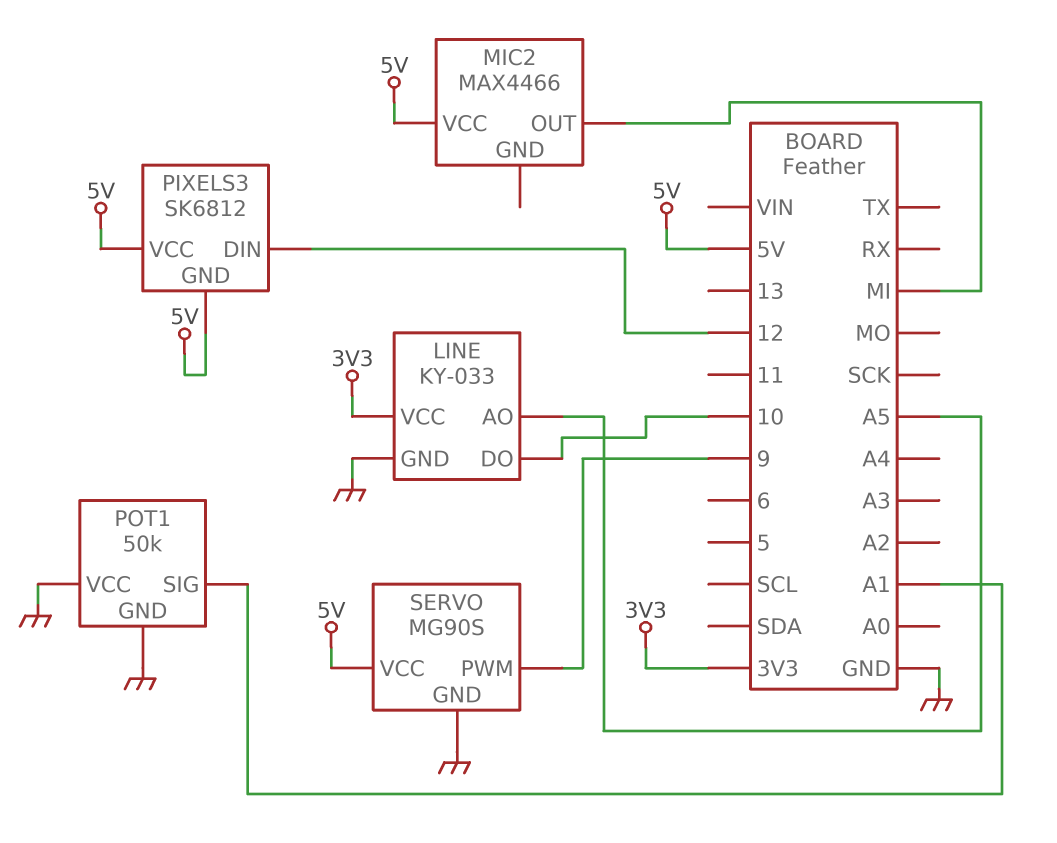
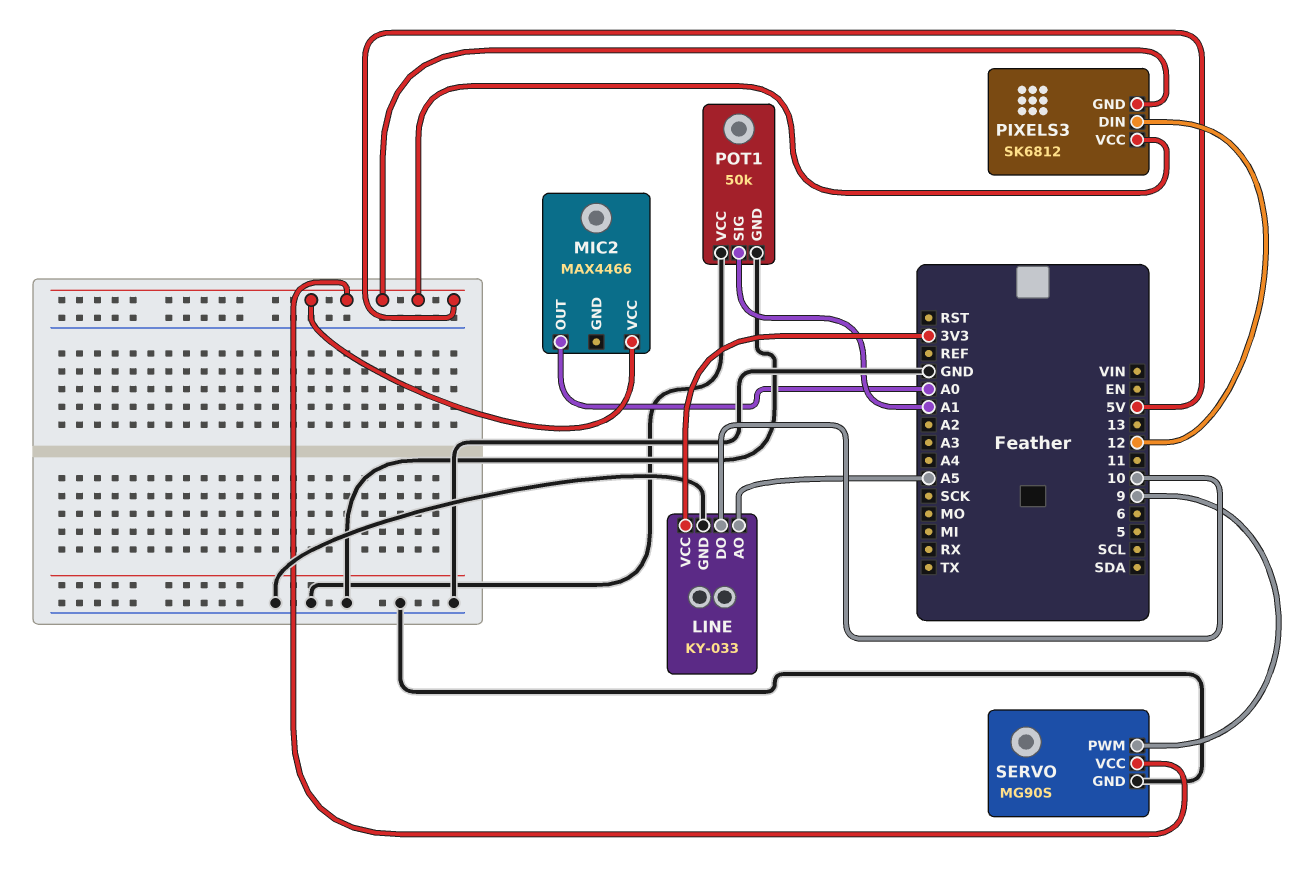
MIC2 pin OUT: MI -> A0

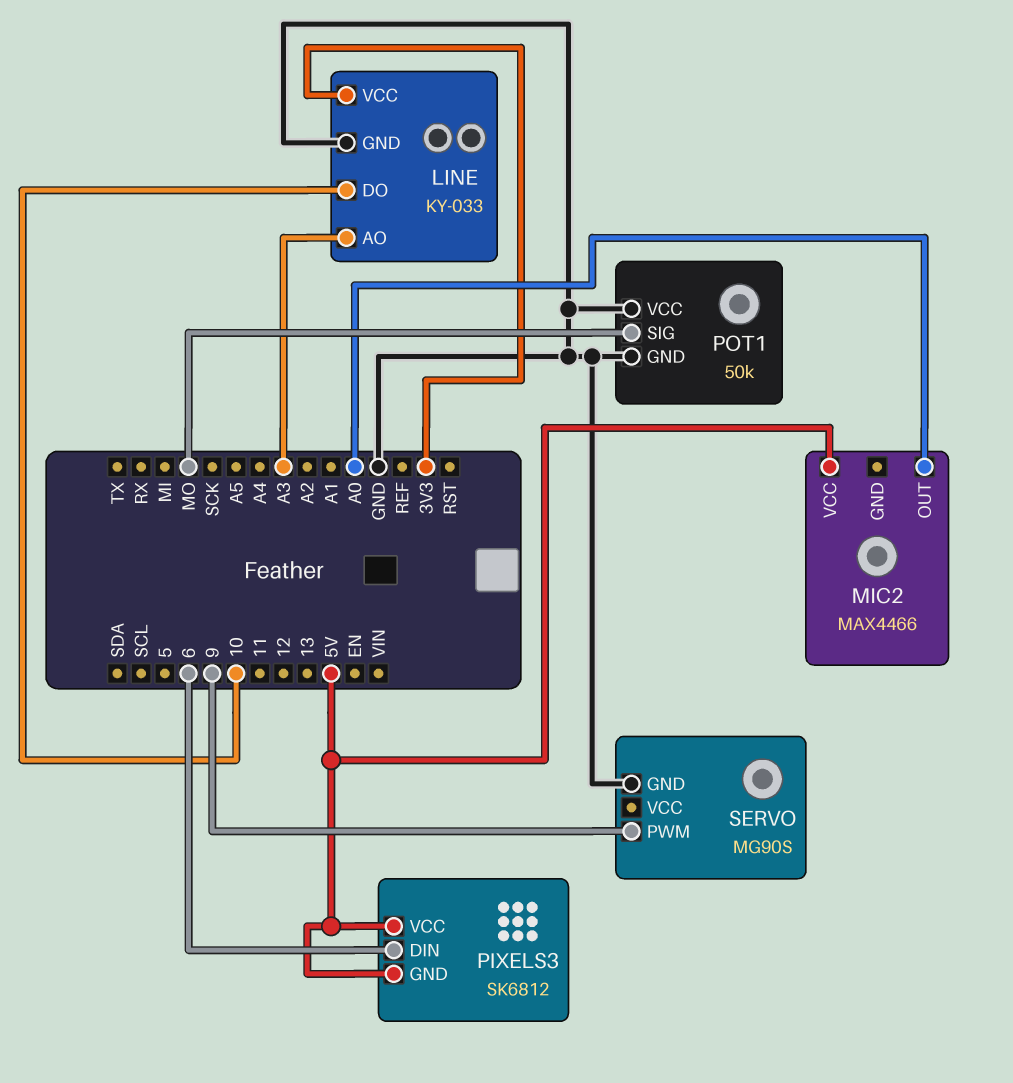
LINE pin AO: A5 -> A3
PIXELS3 pin DIN: 12 -> 6
POT1 pin SIG: A1 -> MO
SERVO pin VCC: 5V -> none

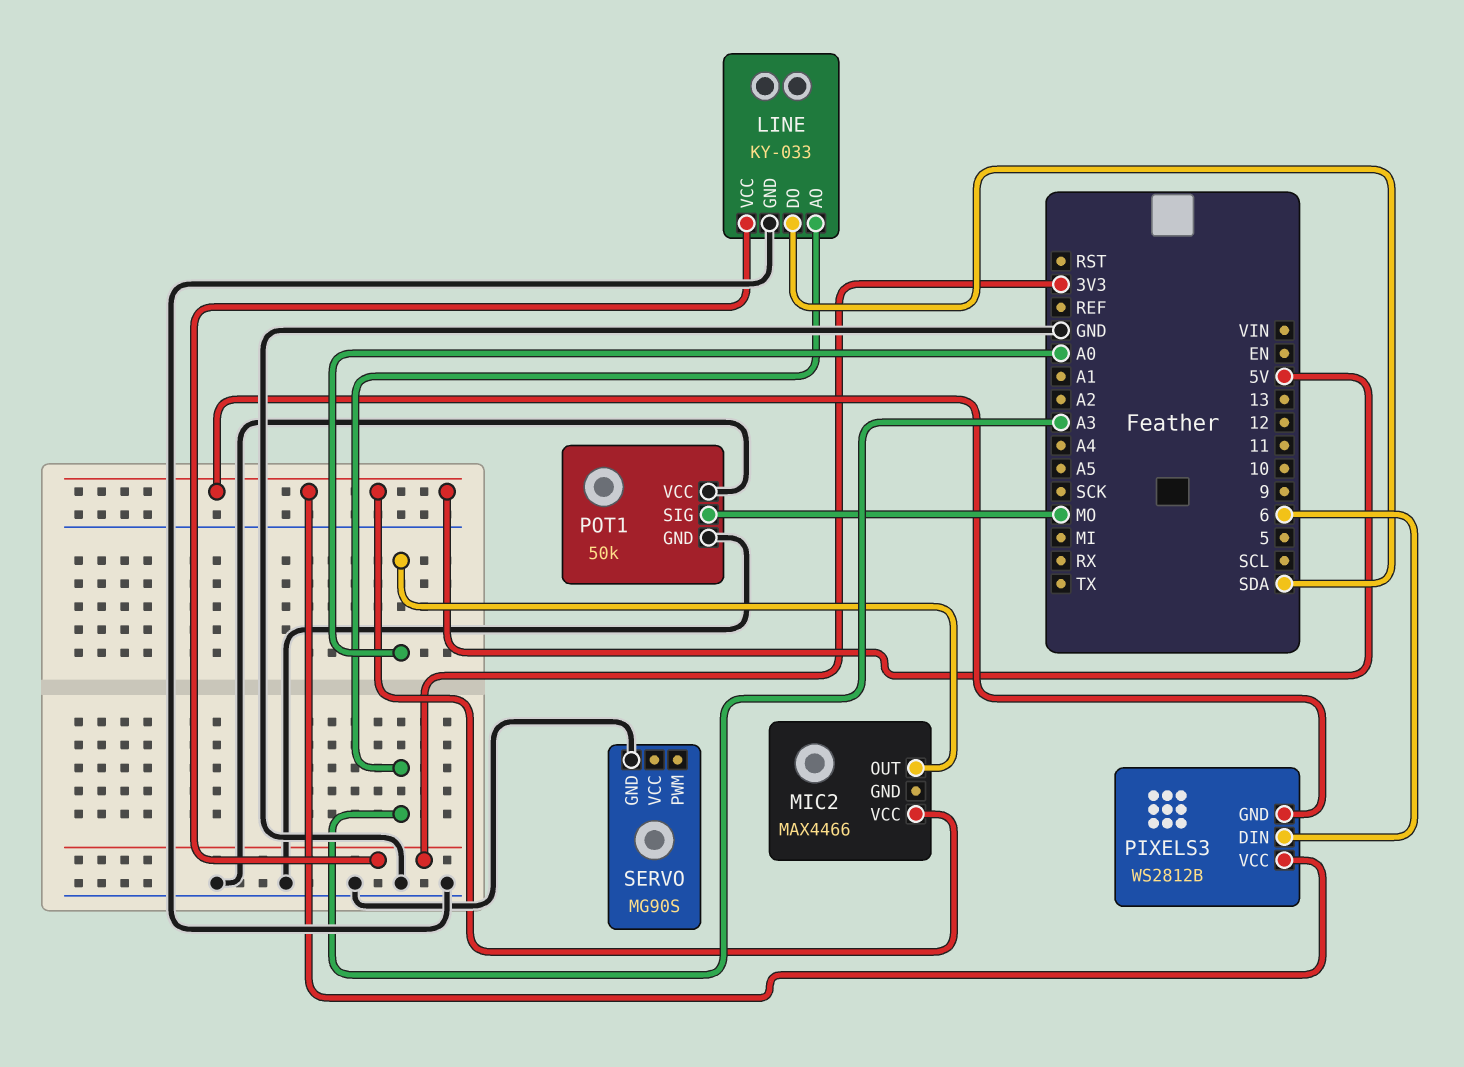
LINE pin DO: 10 -> SDA
PIXELS3: SK6812 -> WS2812B
SERVO pin PWM: 9 -> none

